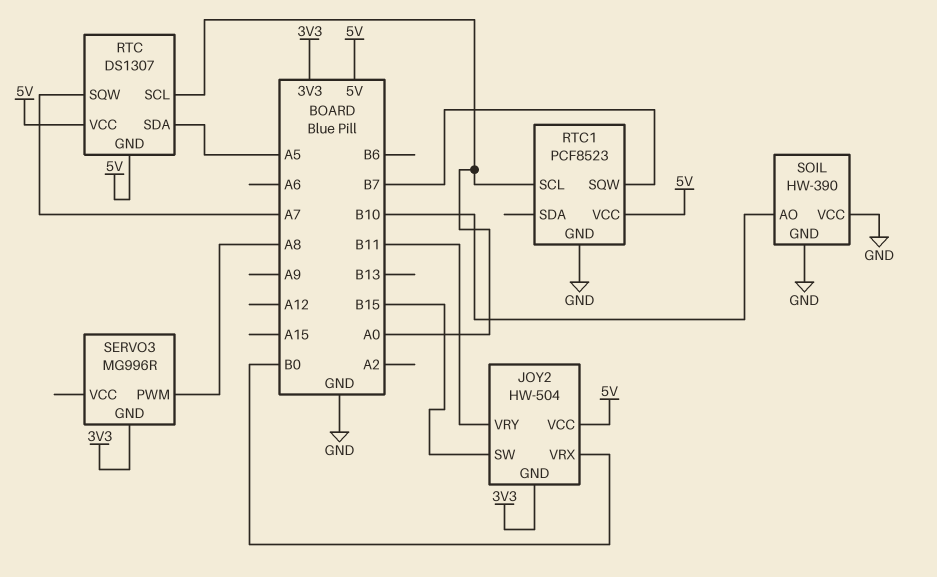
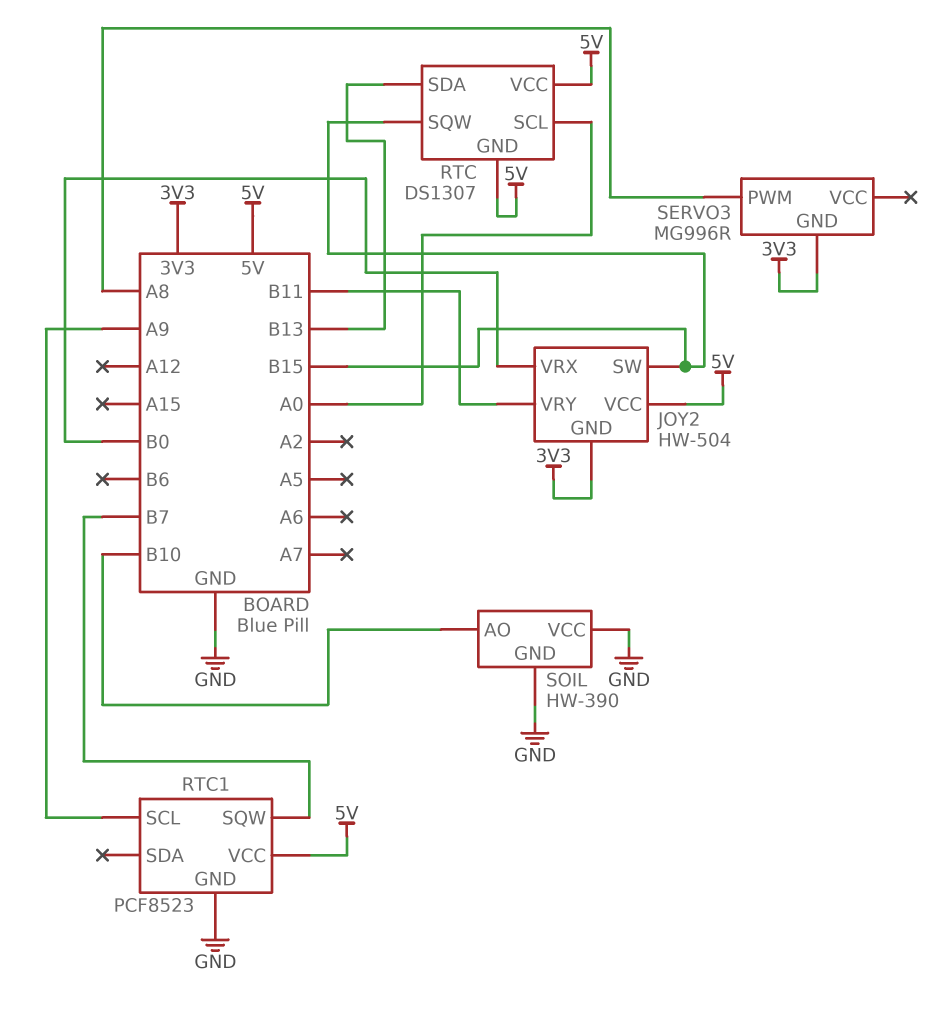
RTC pin SDA: A5 -> B13
RTC pin SQW: A7 -> B15
RTC1 pin SCL: A0 -> A9

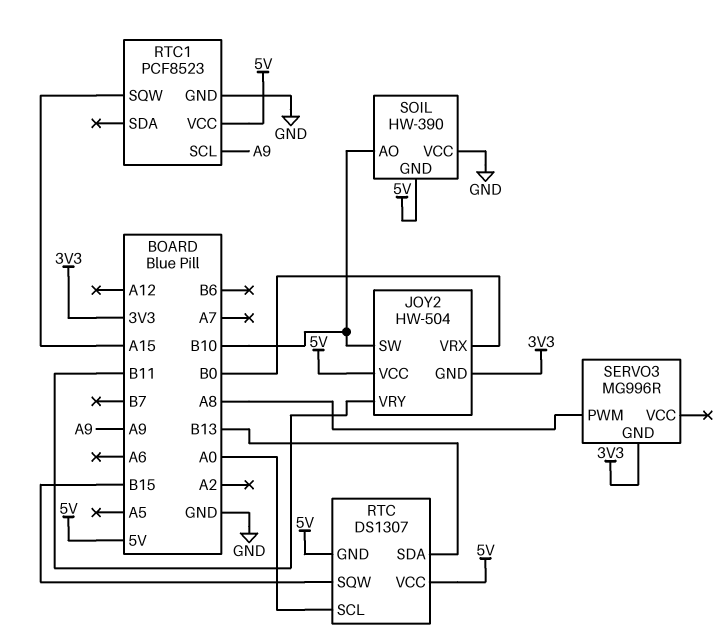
JOY2 pin SW: B15 -> B10
RTC1 pin SQW: B7 -> A15
SOIL pin GND: GND -> 5V

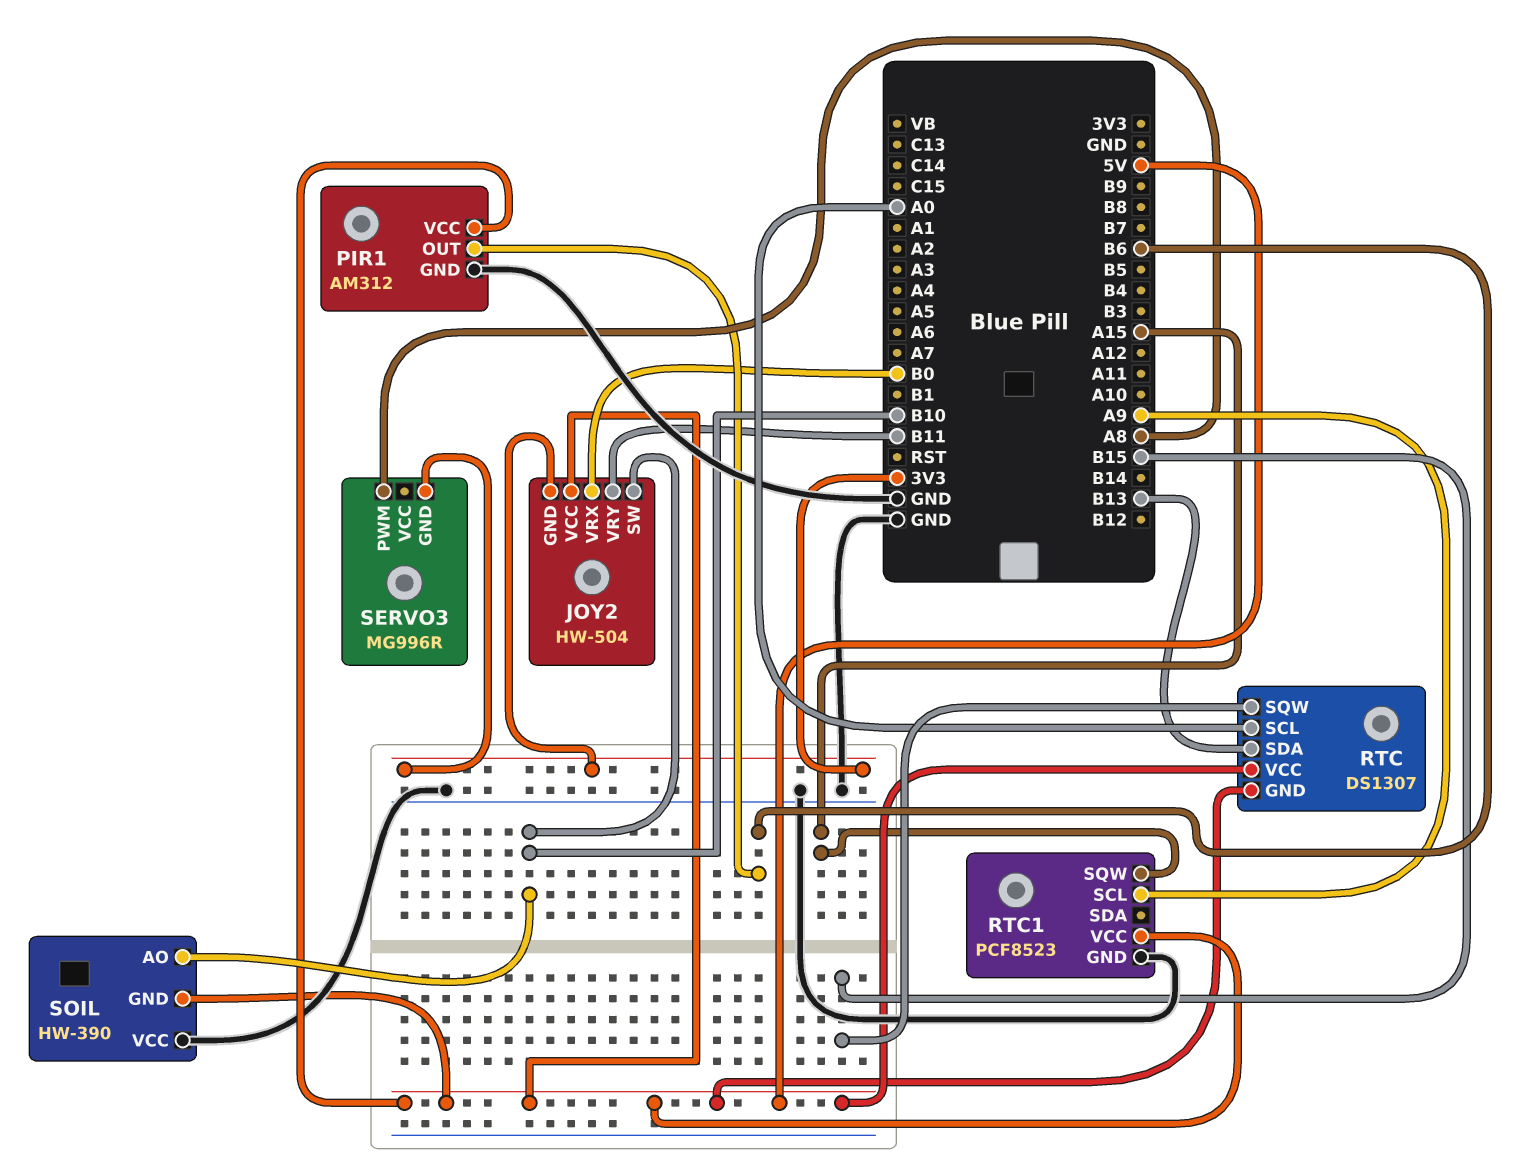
PIR1: none -> AM312
PIR1 pin GND: none -> GND
PIR1 pin OUT: none -> B6
PIR1 pin VCC: none -> 5V

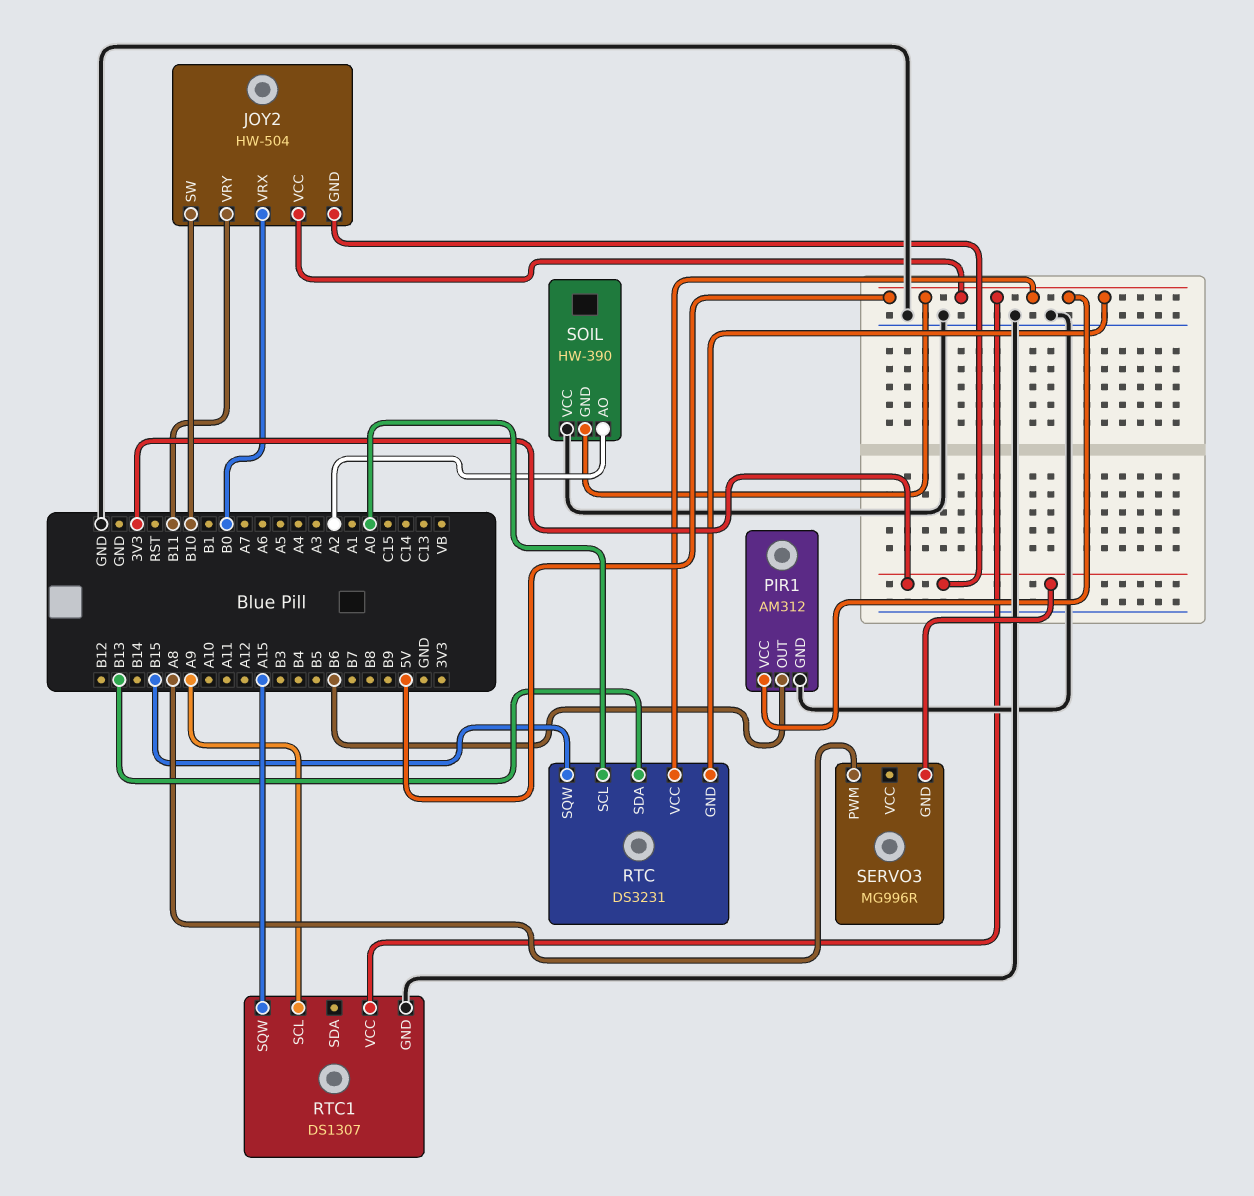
RTC: DS1307 -> DS3231
RTC1: PCF8523 -> DS1307
SOIL pin AO: B10 -> A2

